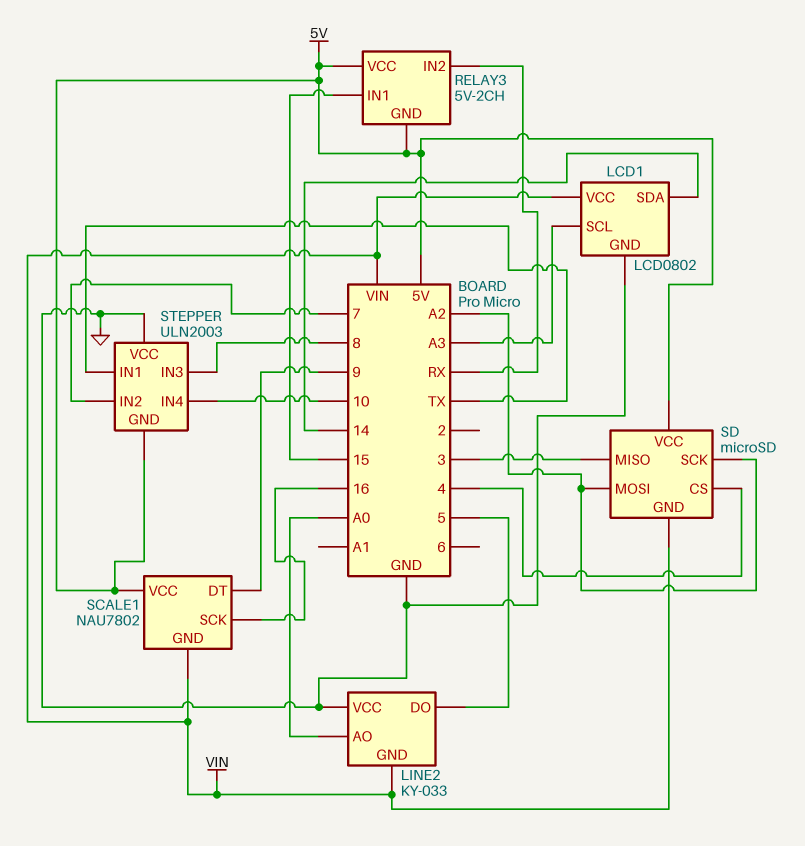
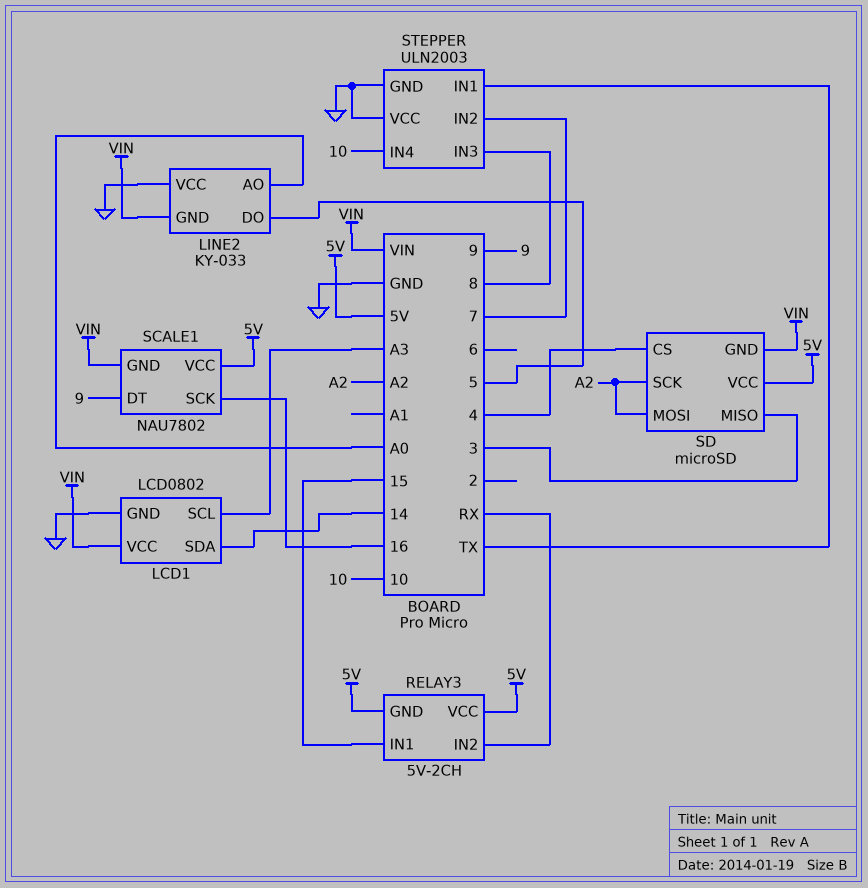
STEPPER pin GND: 5V -> GND

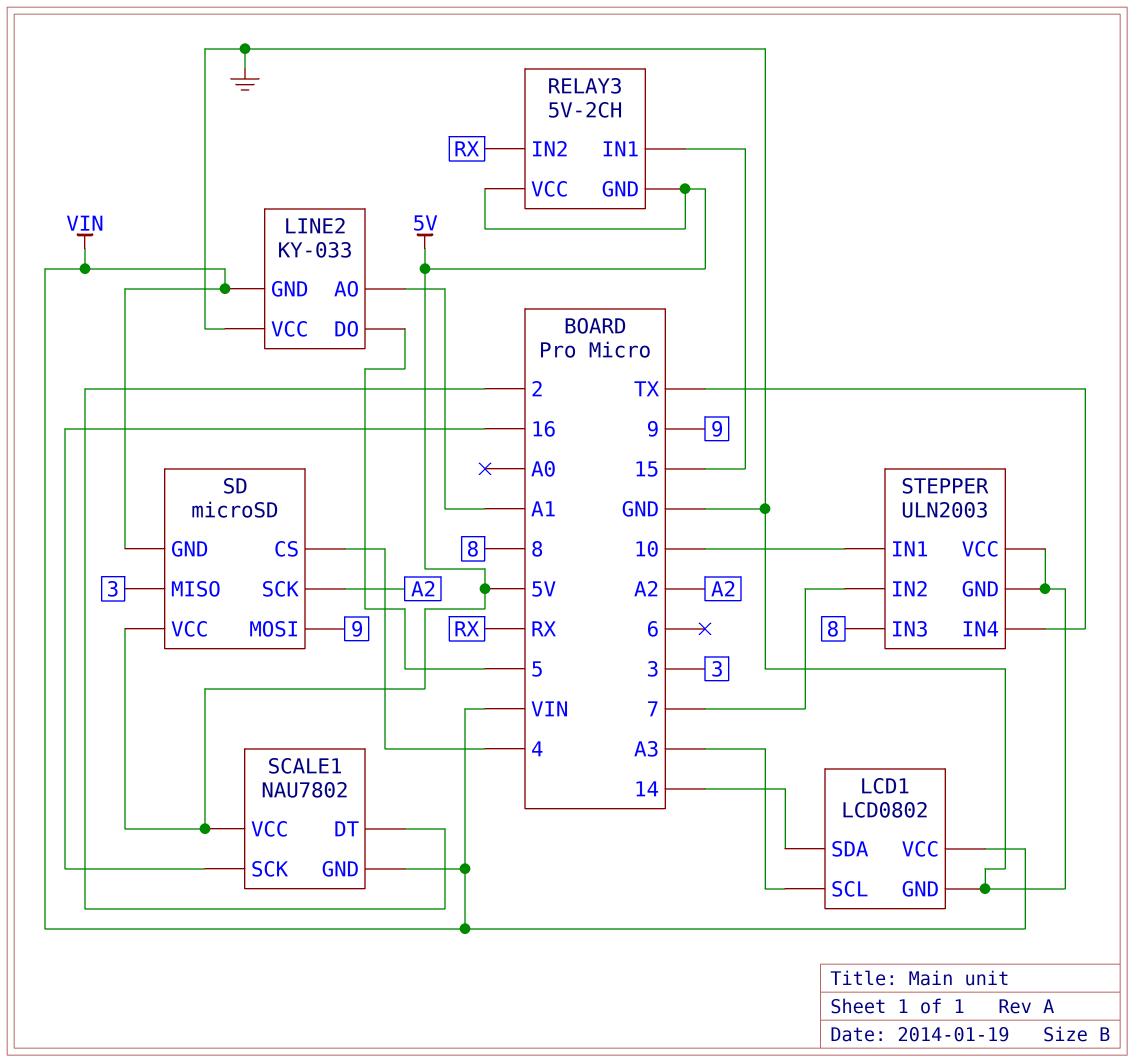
LINE2 pin AO: A0 -> A1
SCALE1 pin DT: 9 -> 2
SD pin MOSI: A2 -> 9
STEPPER pin IN1: TX -> 10
STEPPER pin IN4: 10 -> TX

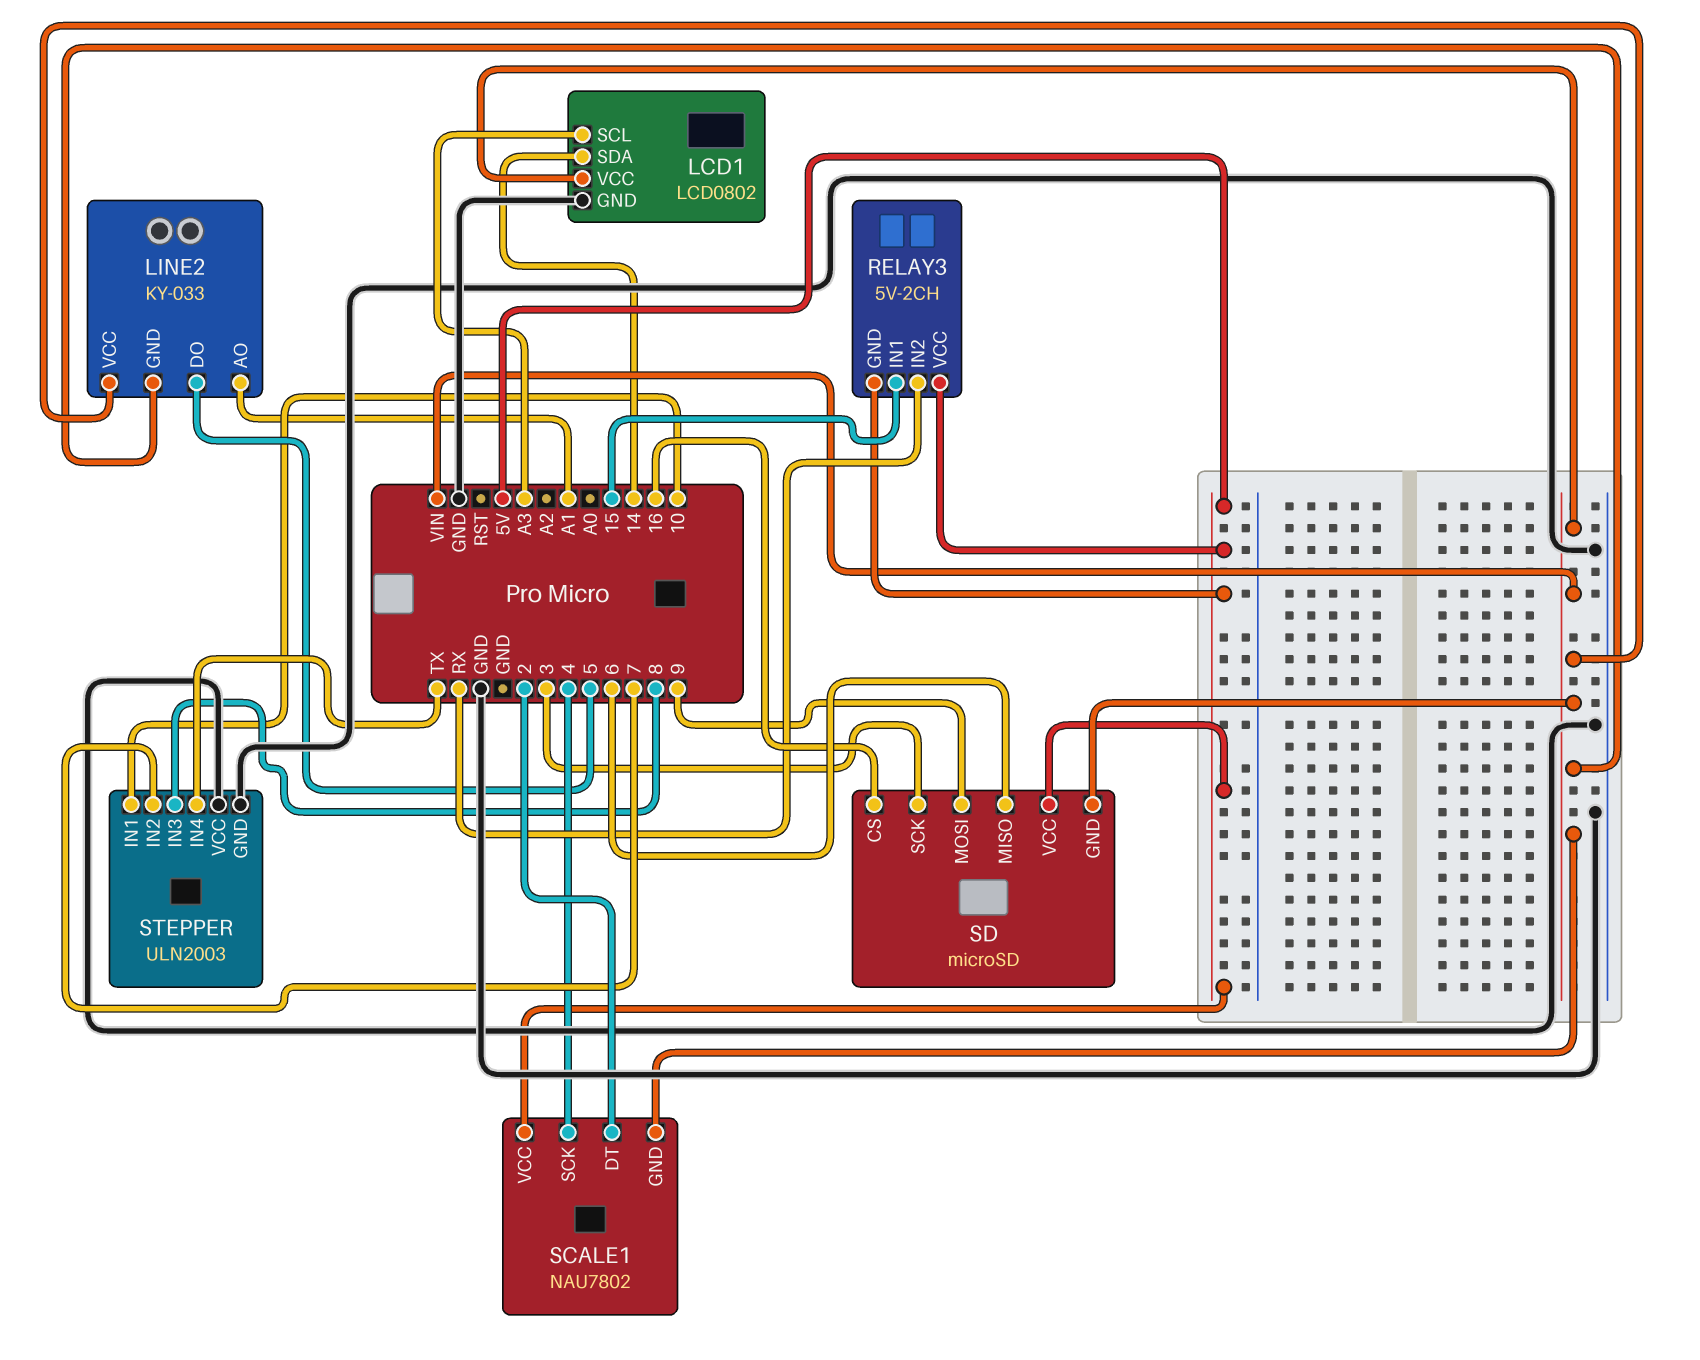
LINE2 pin VCC: GND -> VIN
SCALE1 pin SCK: 16 -> 4
SD pin CS: 4 -> 16
SD pin MISO: 3 -> 6
SD pin SCK: A2 -> 3

